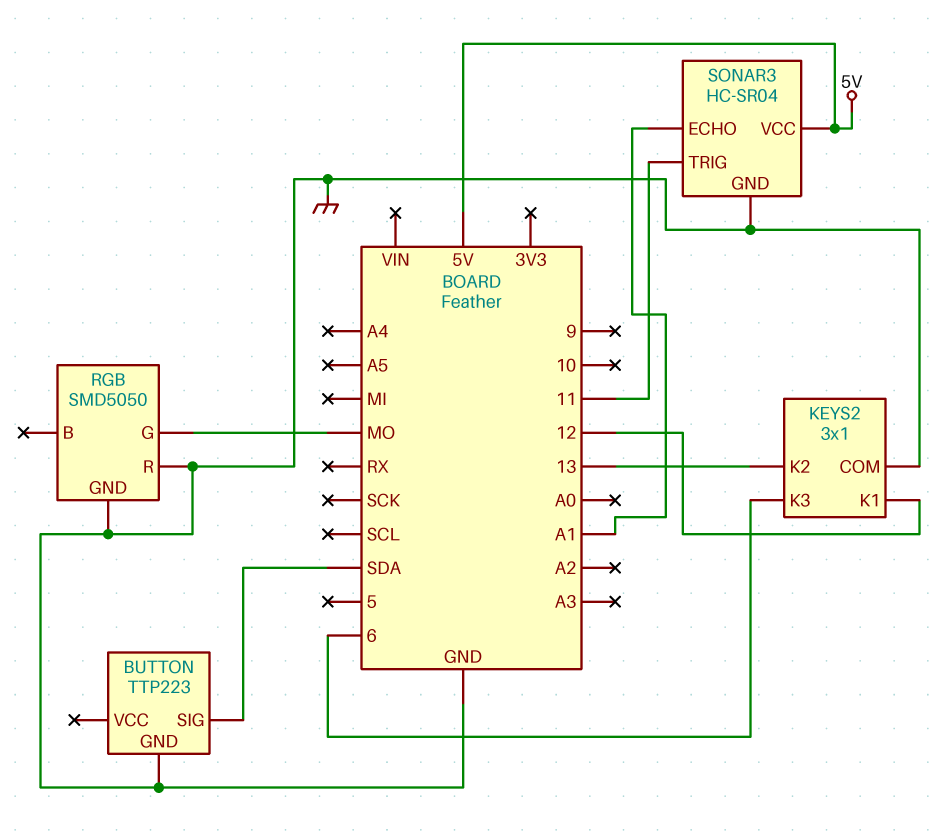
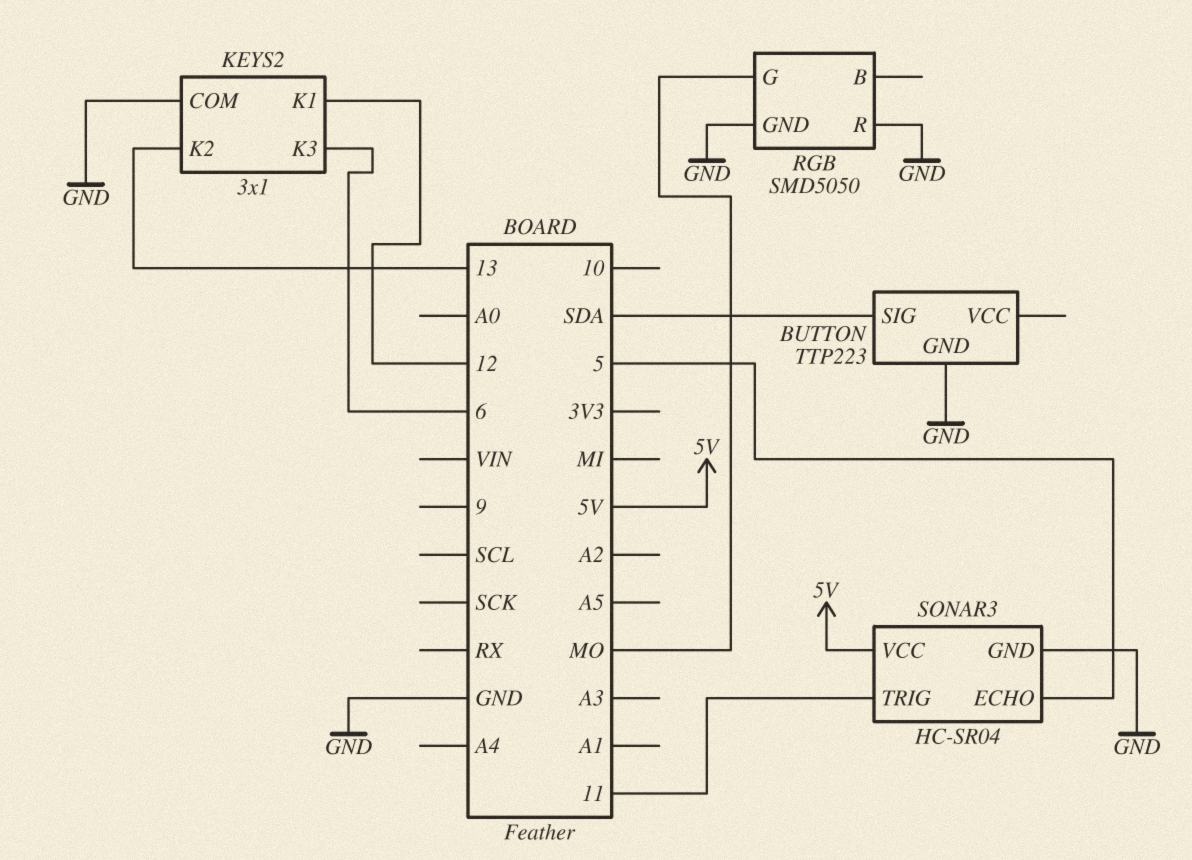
SONAR3 pin ECHO: A1 -> 5

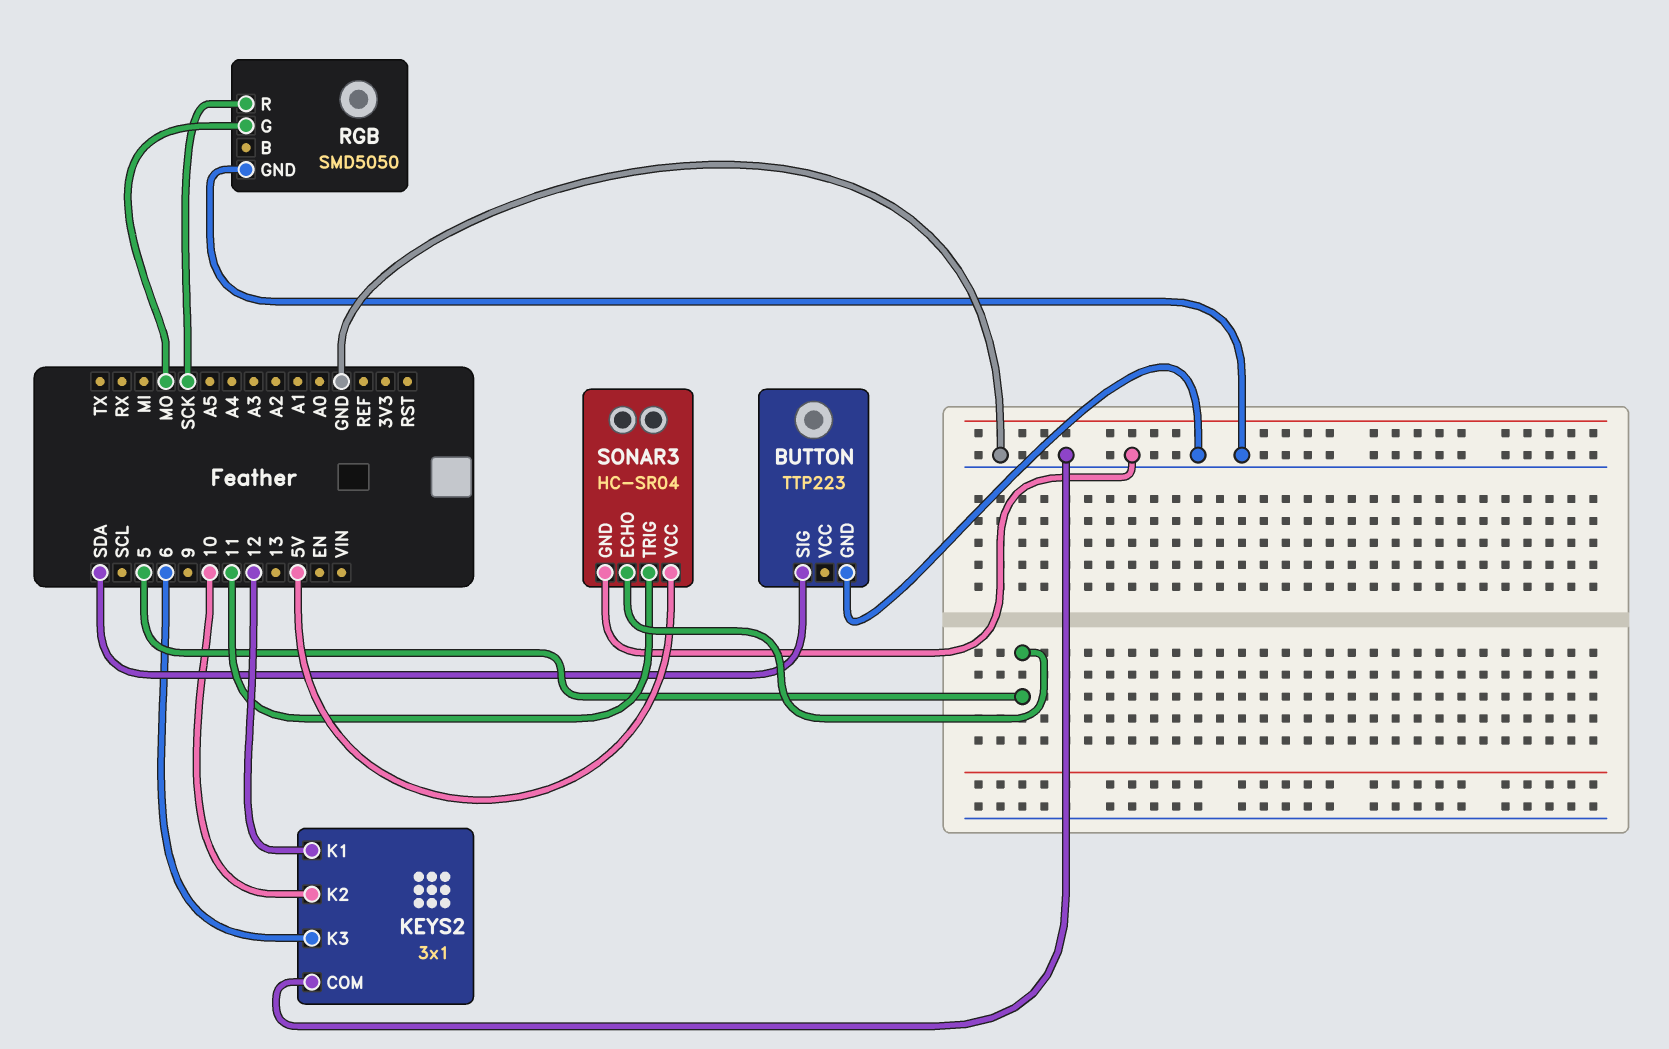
KEYS2 pin K2: 13 -> 10
RGB pin R: GND -> SCK

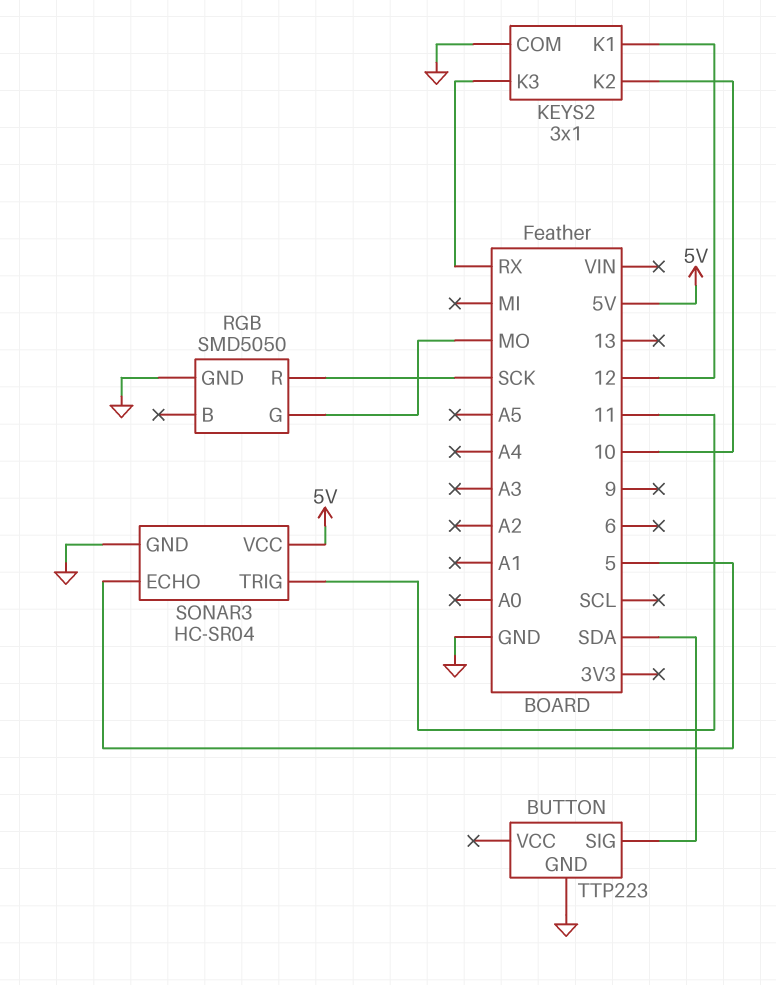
KEYS2 pin K3: 6 -> RX

